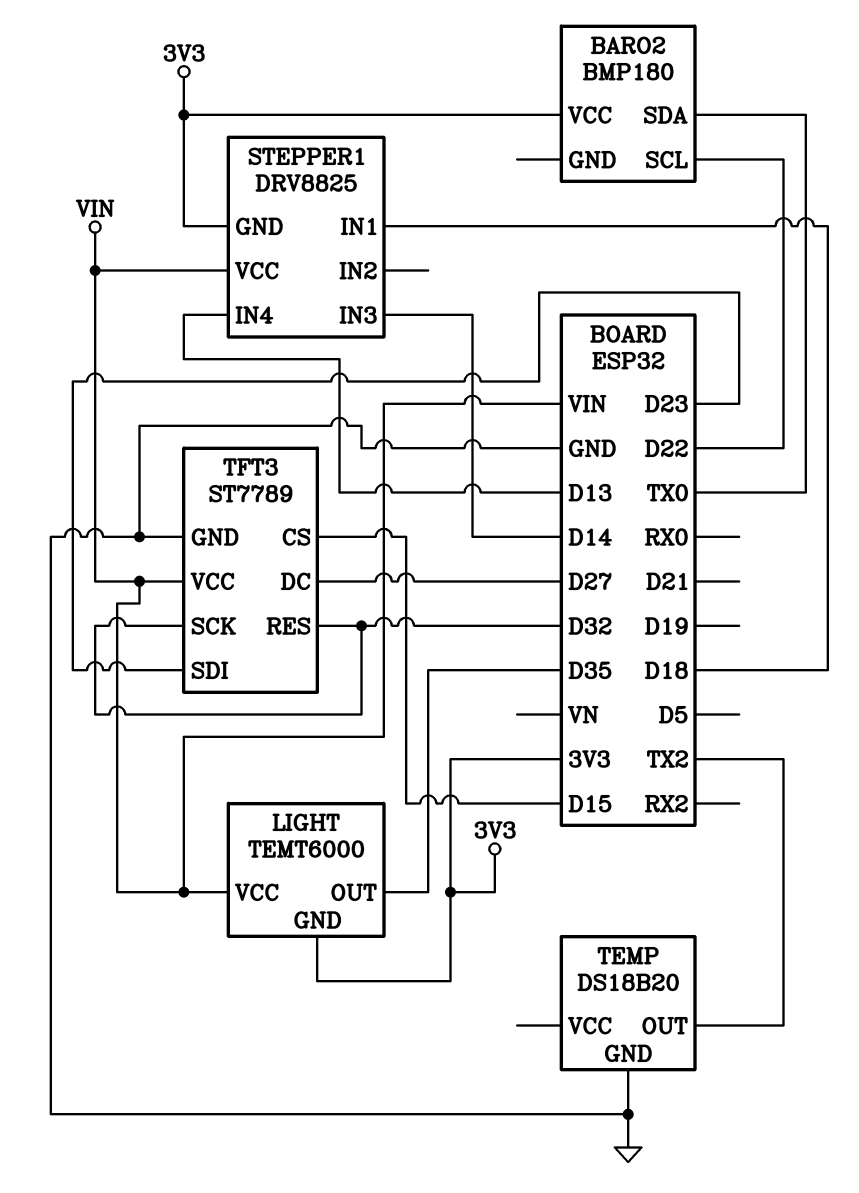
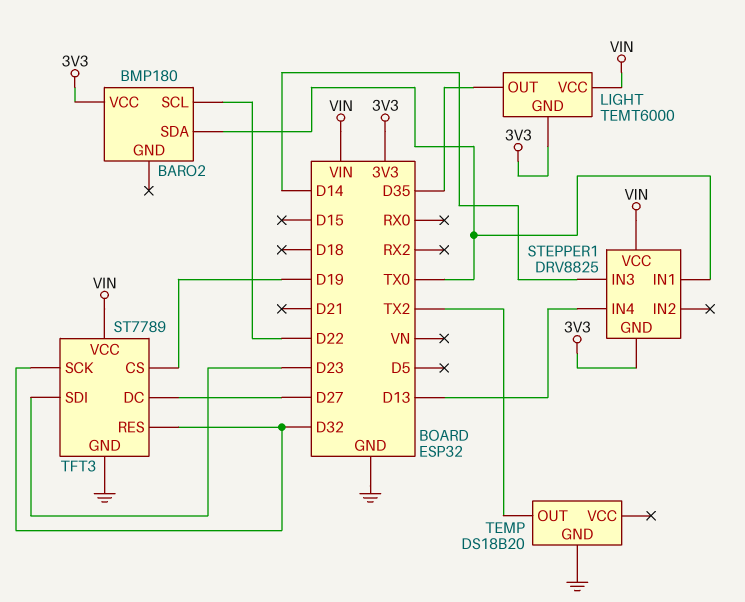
STEPPER1 pin IN1: D18 -> TX0
TFT3 pin CS: D15 -> D19

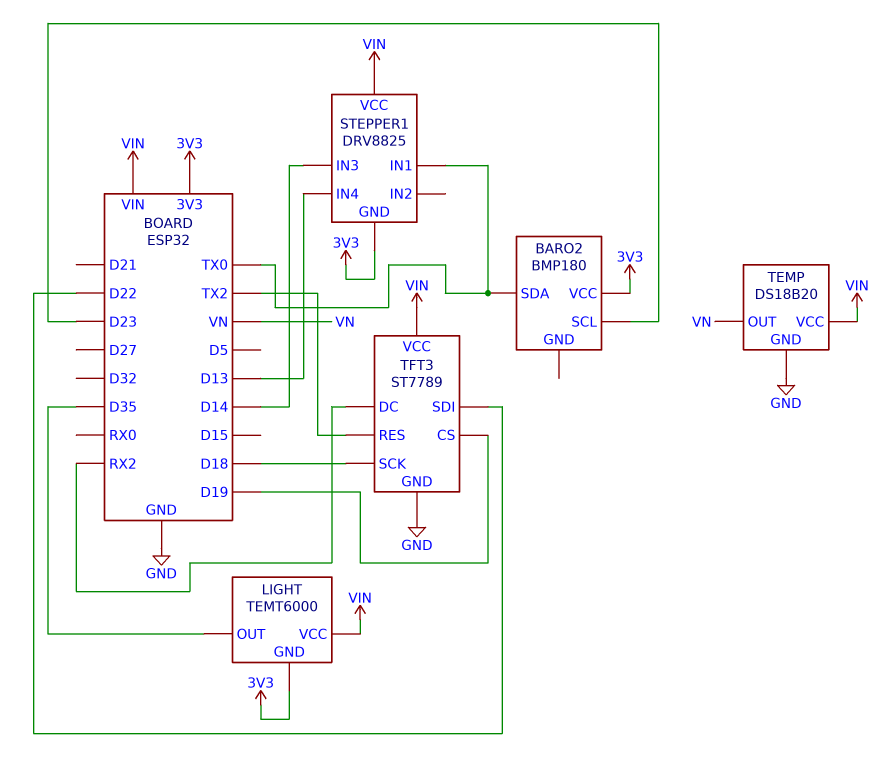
BARO2 pin SCL: D22 -> D23
TEMP pin OUT: TX2 -> VN
TEMP pin VCC: none -> VIN
TFT3 pin DC: D27 -> RX2
TFT3 pin RES: D32 -> TX2
TFT3 pin SCK: D32 -> D18
TFT3 pin SDI: D23 -> D22

